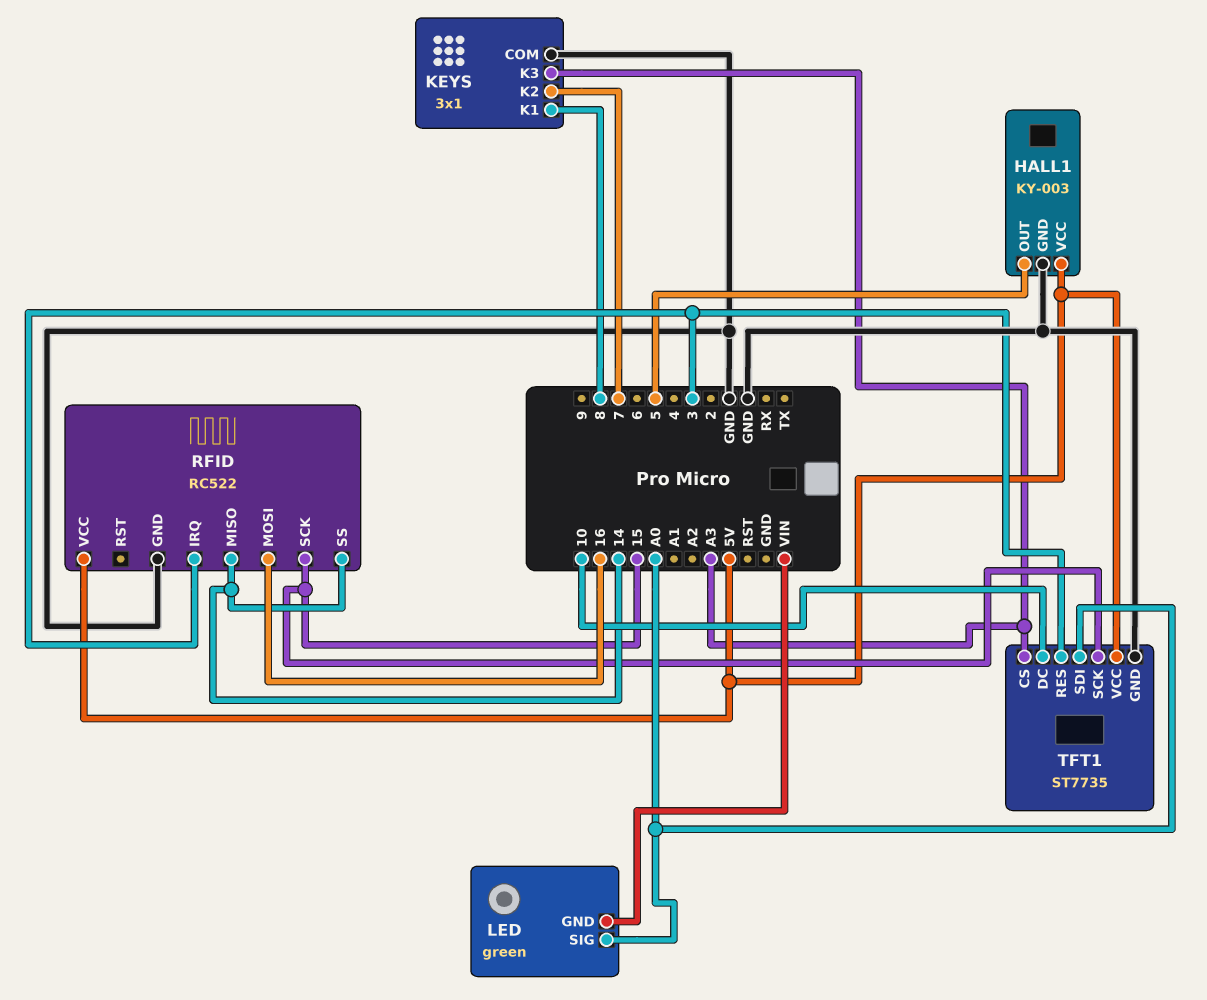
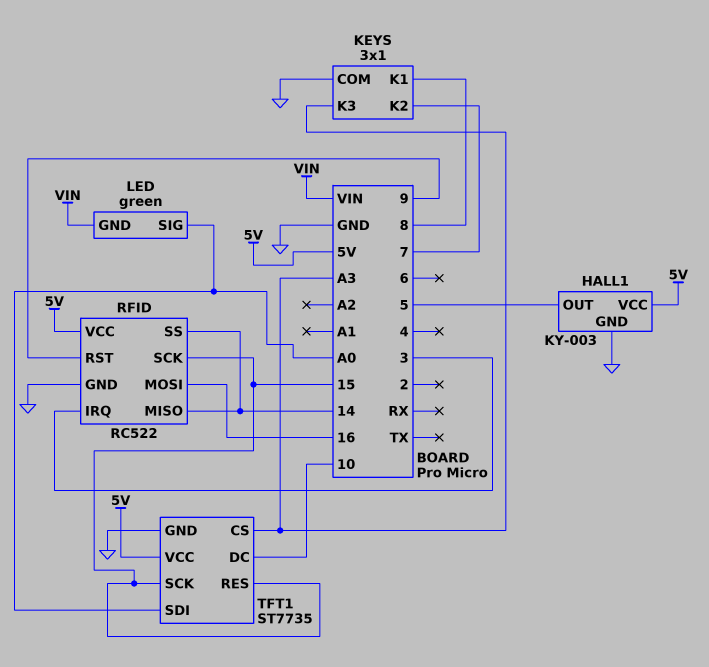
RFID pin RST: none -> 9
TFT1 pin RES: 3 -> 15

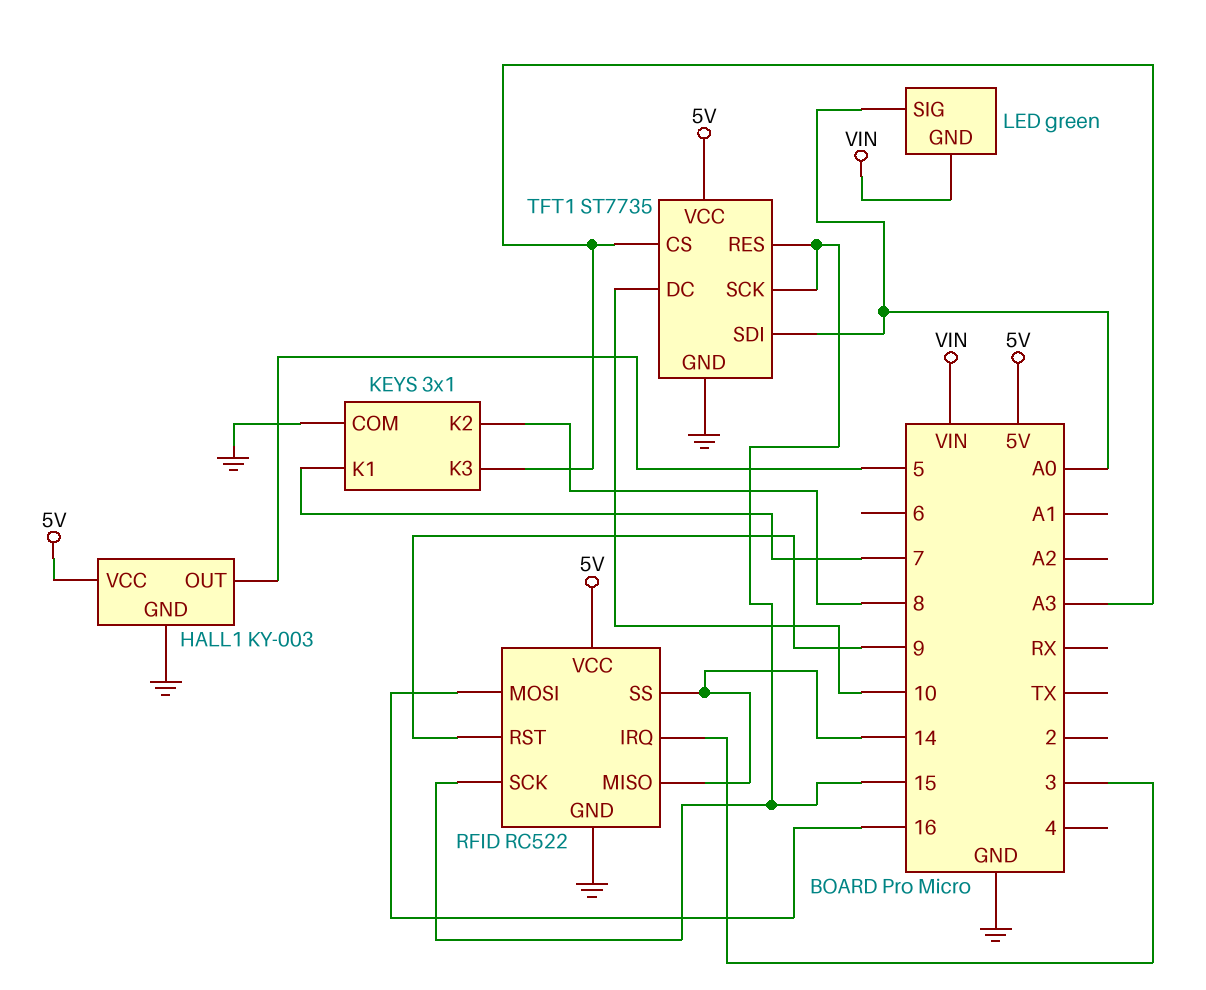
KEYS pin K1: 8 -> 7
KEYS pin K2: 7 -> 8

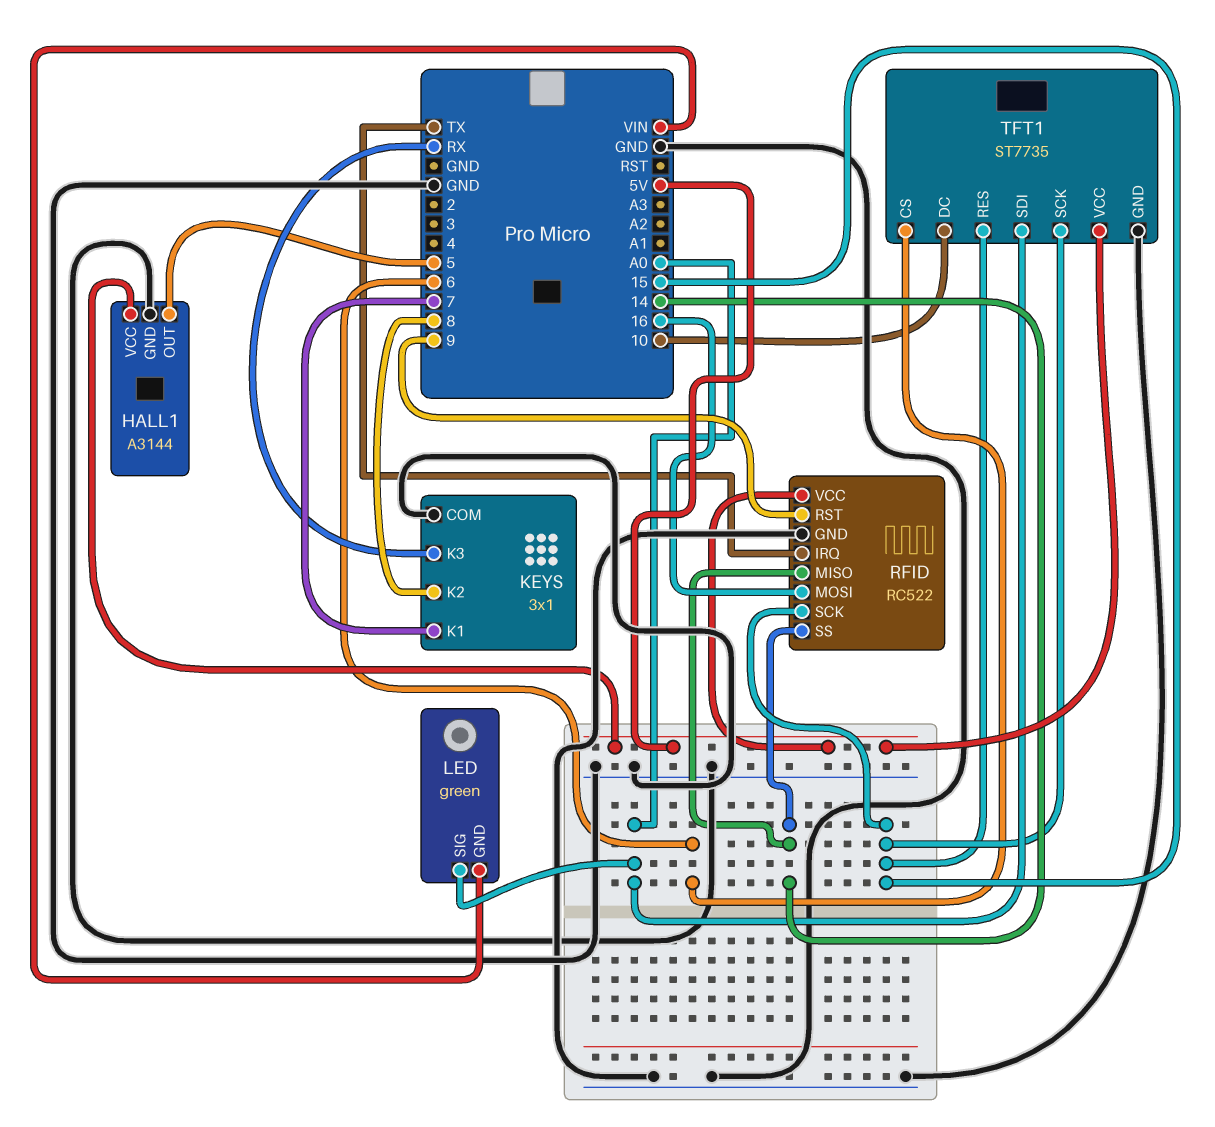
HALL1: KY-003 -> A3144
KEYS pin K3: A3 -> RX
RFID pin IRQ: 3 -> TX
TFT1 pin CS: A3 -> 6

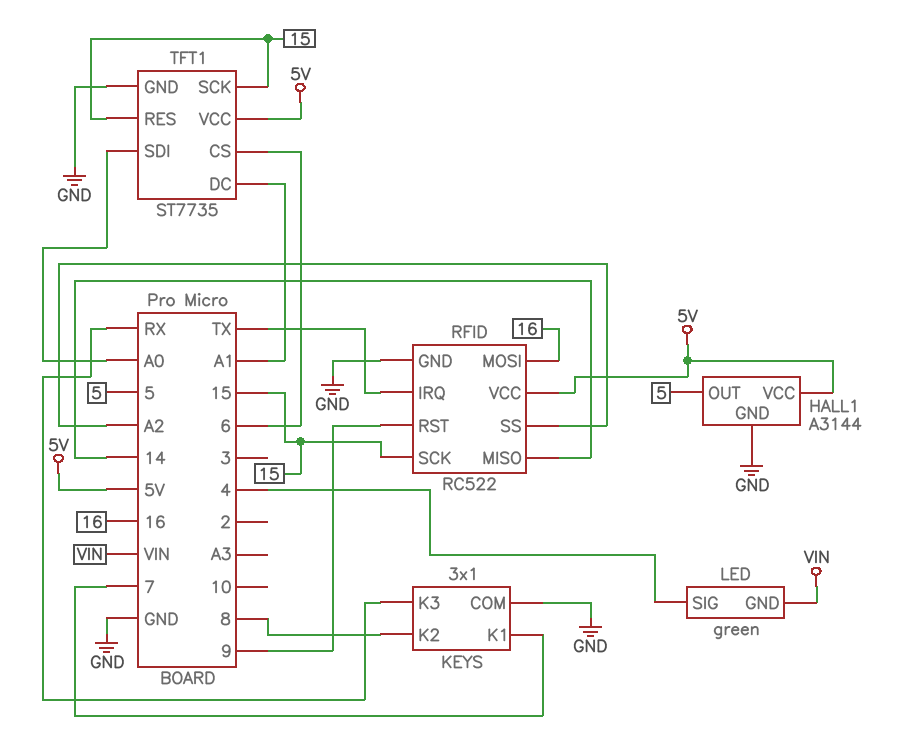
LED pin SIG: A0 -> 4
RFID pin SS: 14 -> A2
TFT1 pin DC: 10 -> A1

